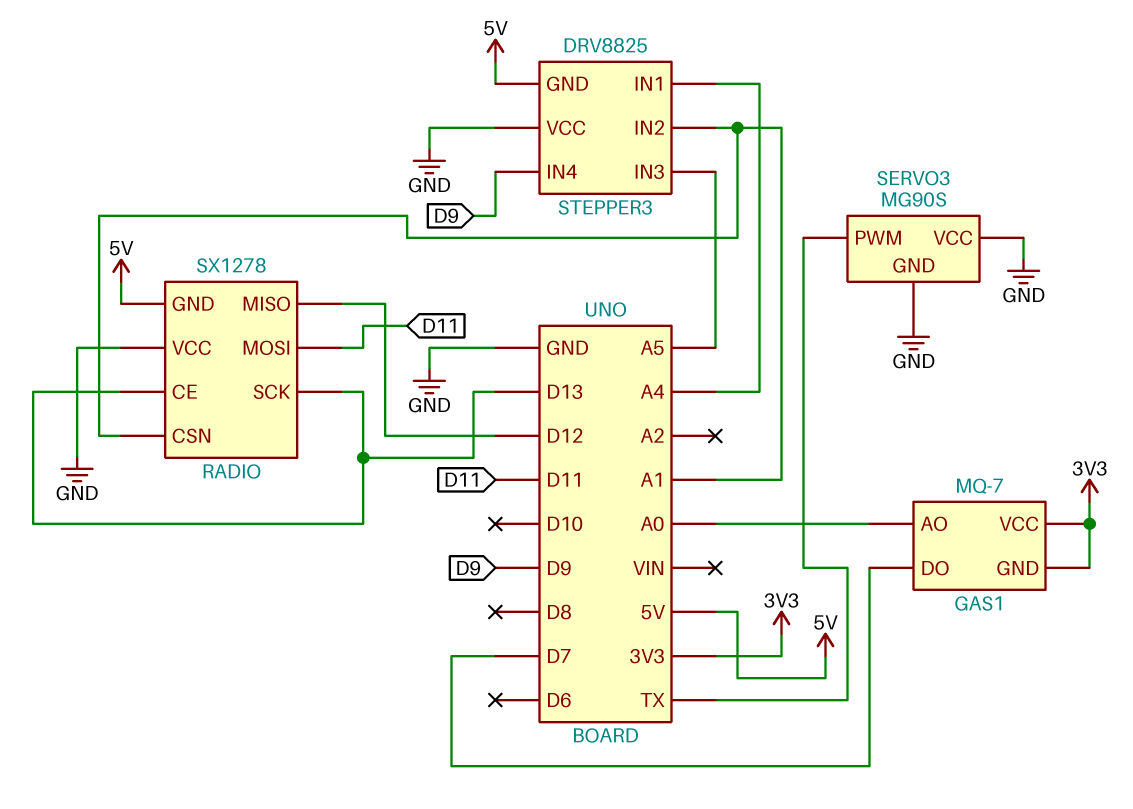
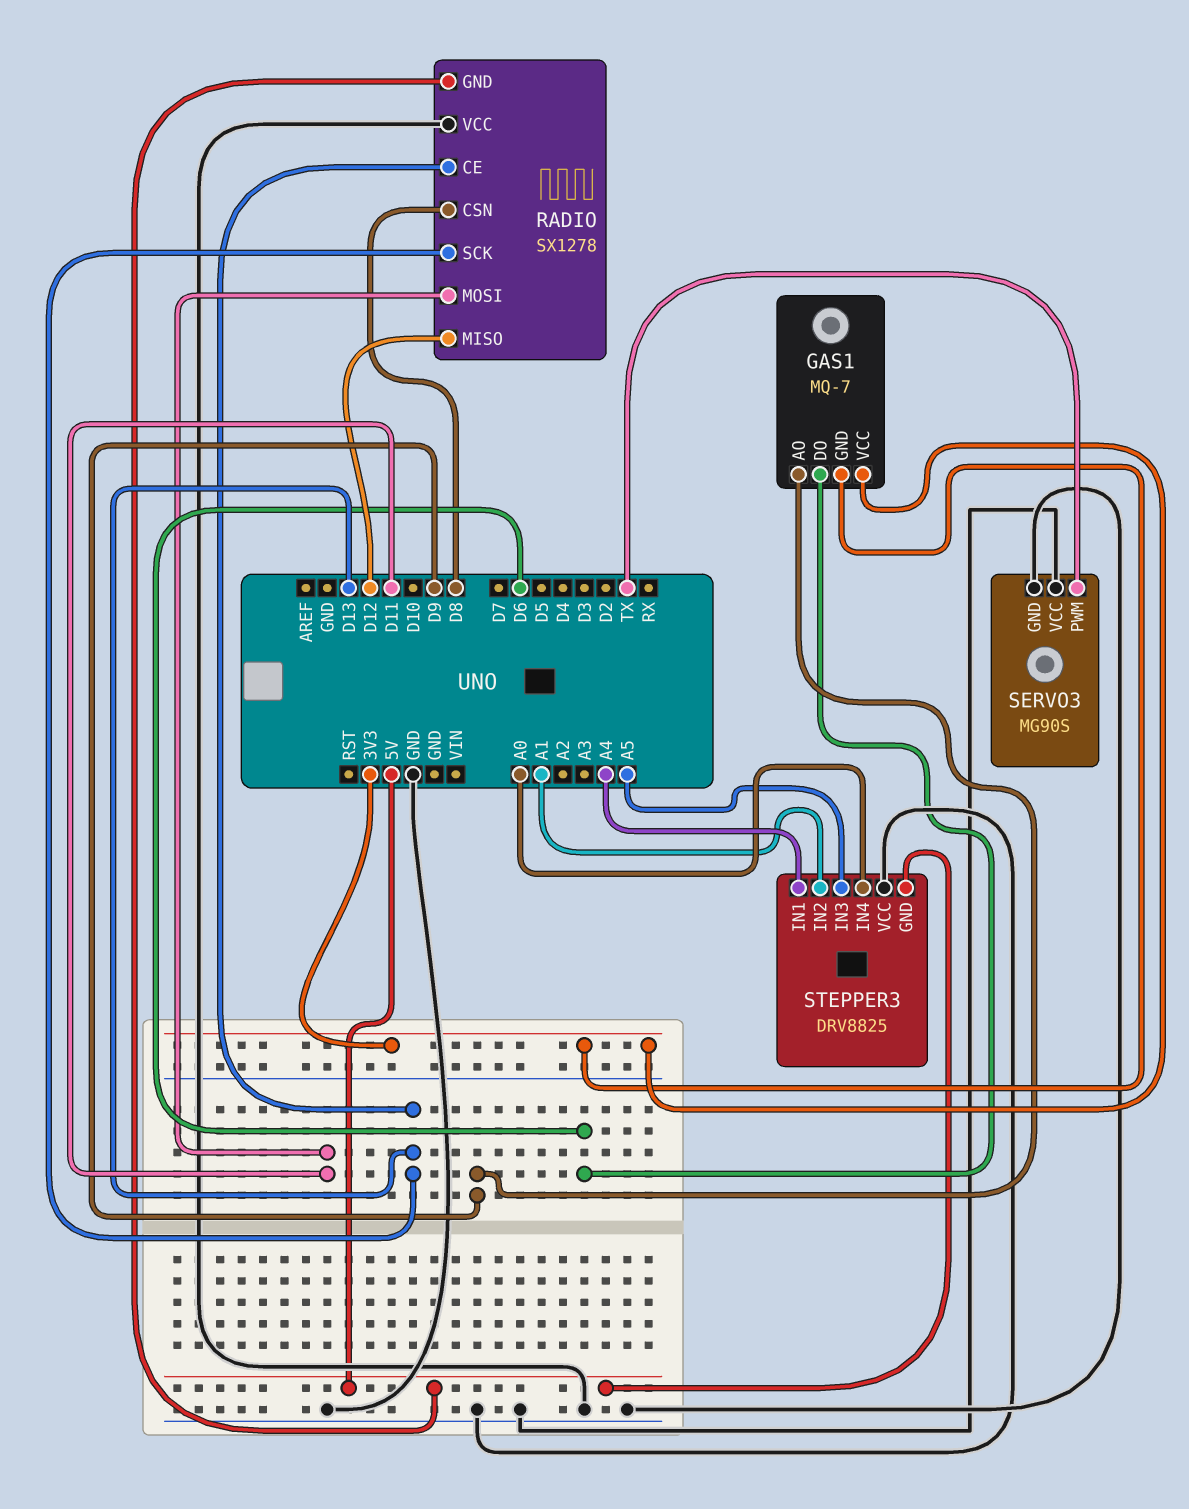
GAS1 pin AO: A0 -> D9
GAS1 pin DO: D7 -> D6
RADIO pin CSN: A1 -> D8
STEPPER3 pin IN4: D9 -> A0

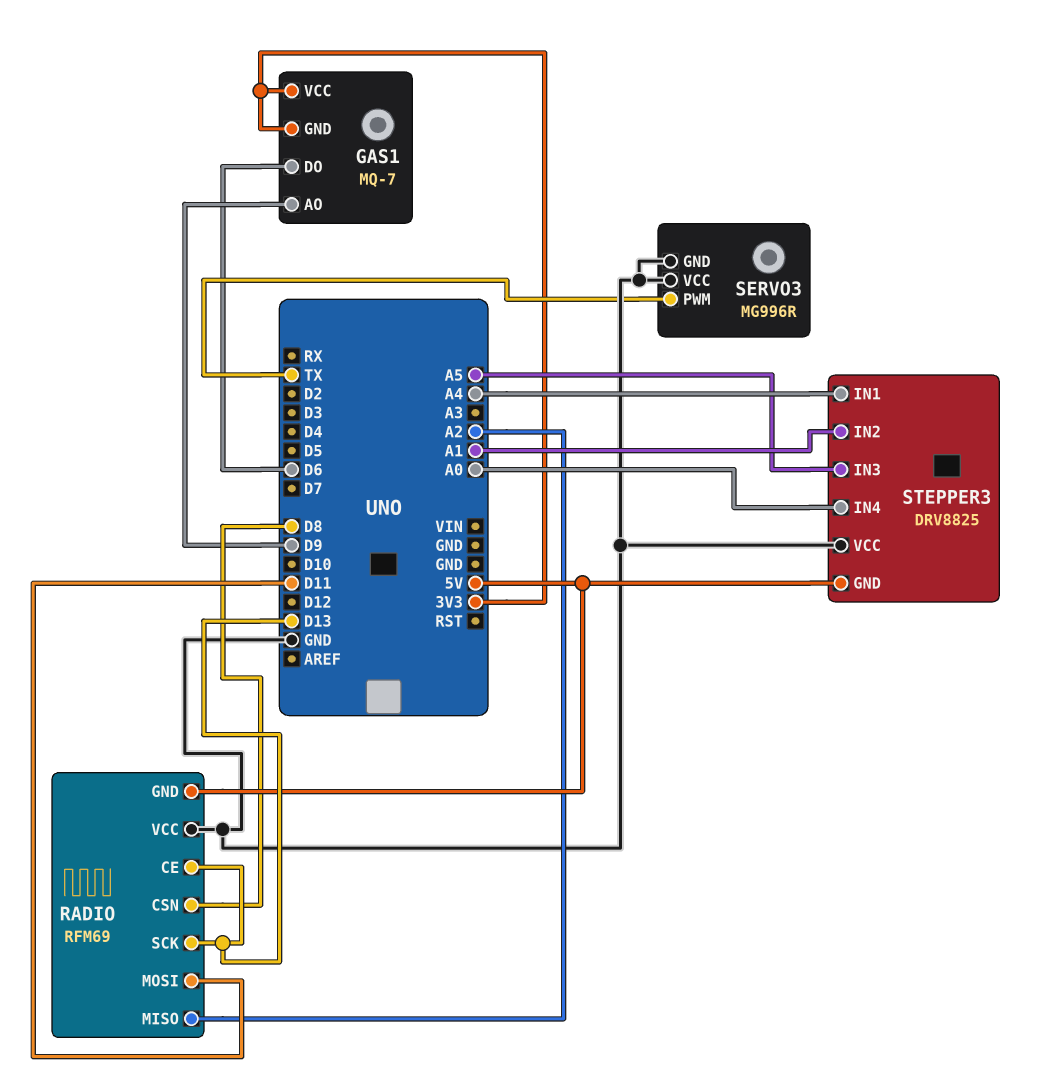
RADIO: SX1278 -> RFM69
RADIO pin MISO: D12 -> A2
SERVO3: MG90S -> MG996R

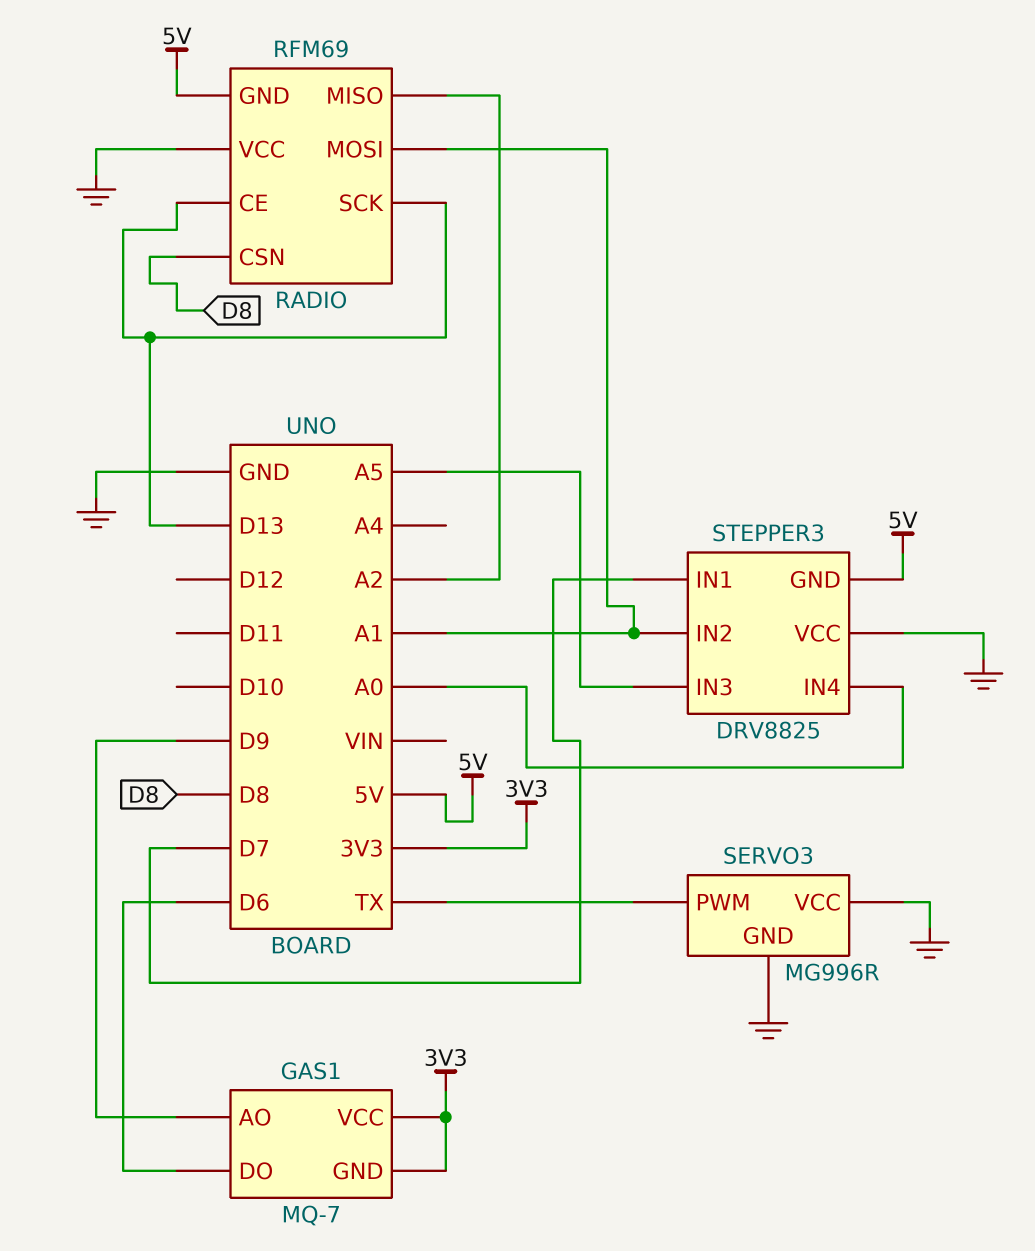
RADIO pin MOSI: D11 -> A1
STEPPER3 pin IN1: A4 -> D7

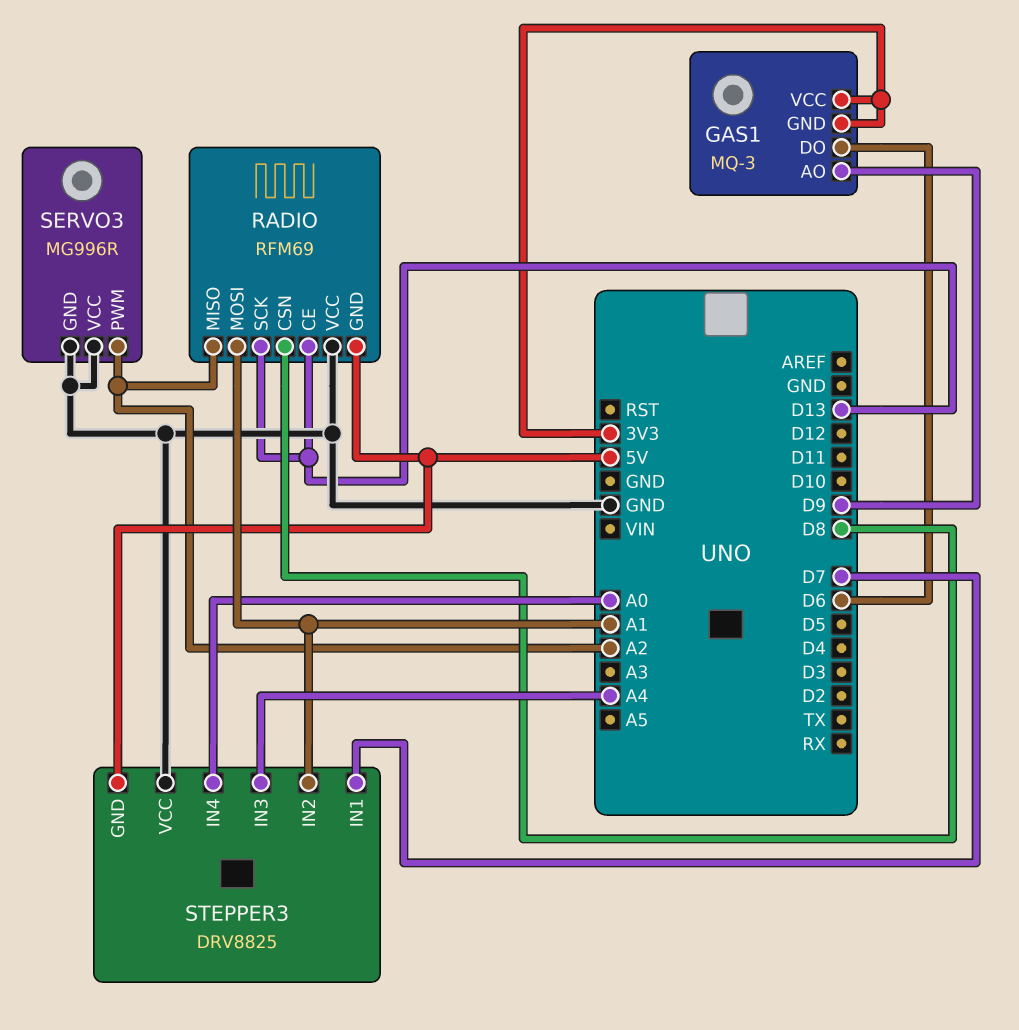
GAS1: MQ-7 -> MQ-3
SERVO3 pin PWM: TX -> A2
STEPPER3 pin IN3: A5 -> A4

